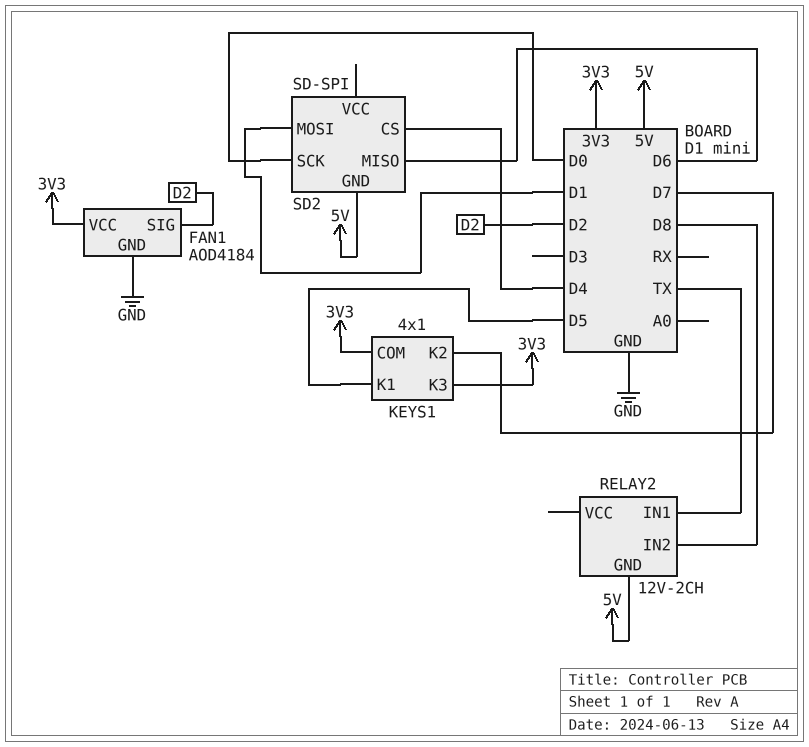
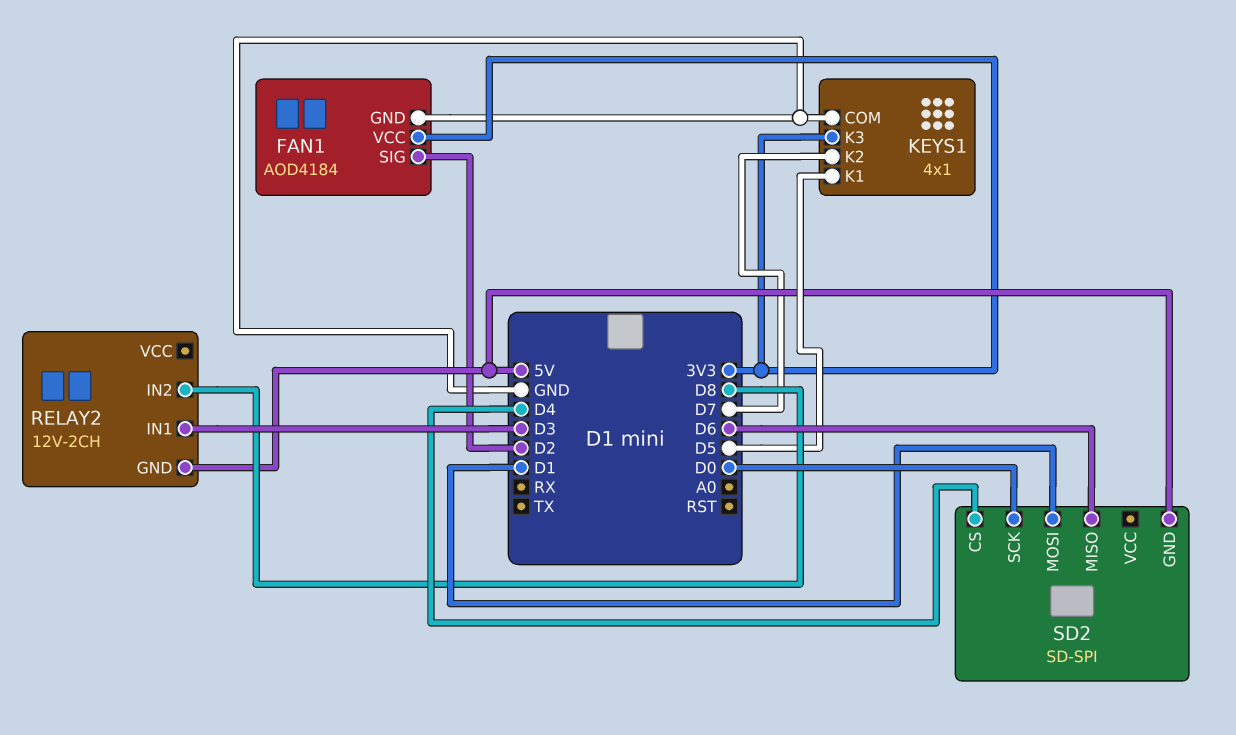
KEYS1 pin COM: 3V3 -> GND
RELAY2 pin IN1: TX -> D3

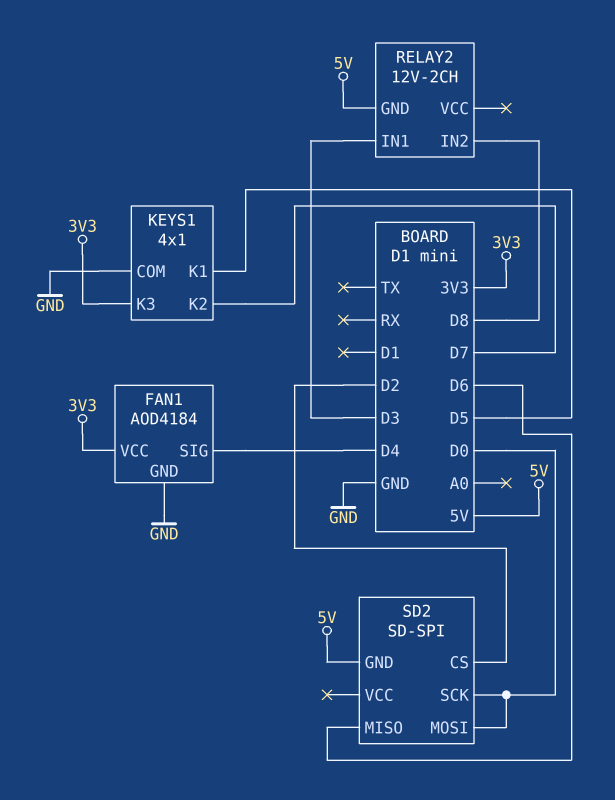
FAN1 pin SIG: D2 -> D4
SD2 pin CS: D4 -> D2
SD2 pin MOSI: D1 -> D0

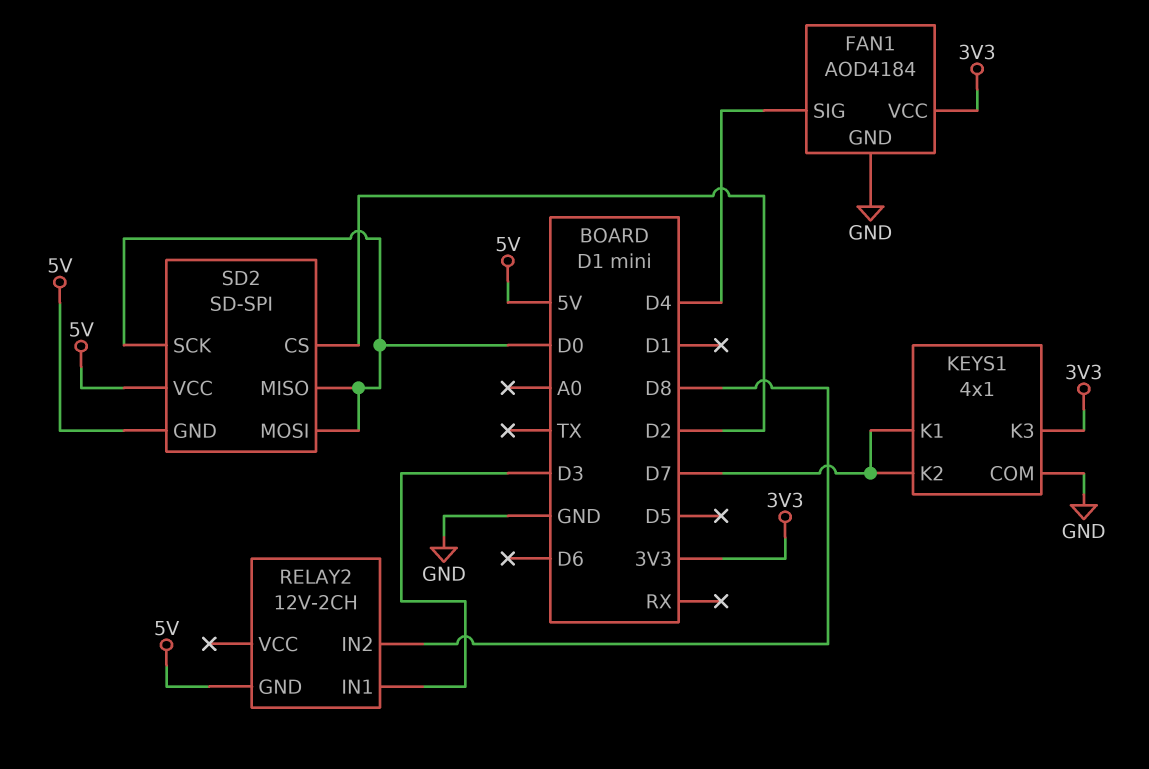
KEYS1 pin K1: D5 -> D7
SD2 pin MISO: D6 -> D0
SD2 pin VCC: none -> 5V

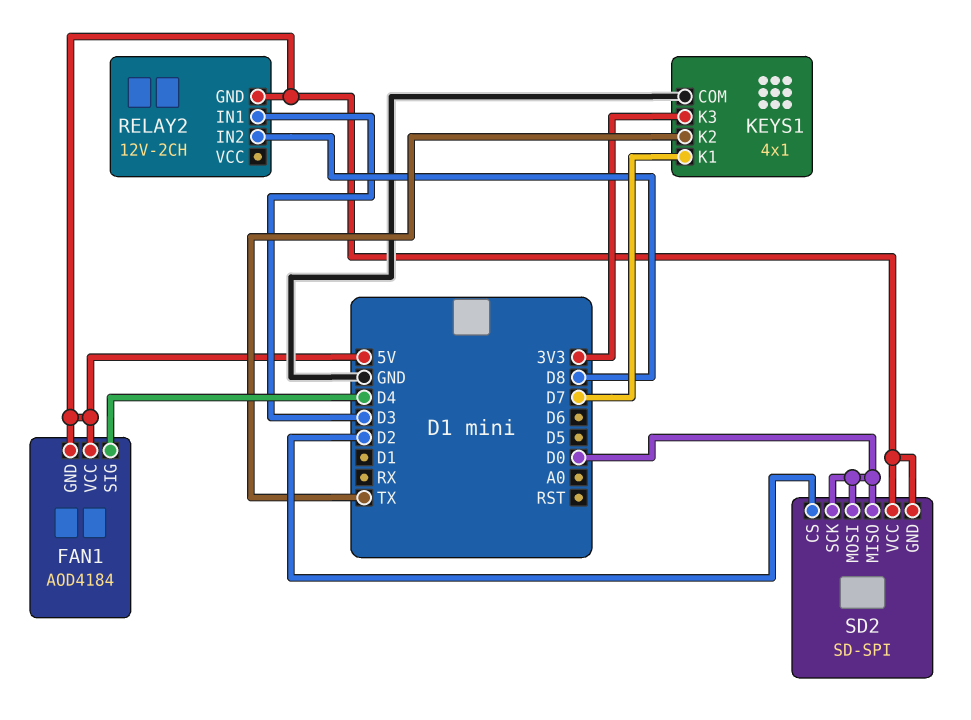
FAN1 pin GND: GND -> 5V
FAN1 pin VCC: 3V3 -> 5V
KEYS1 pin K2: D7 -> TX

